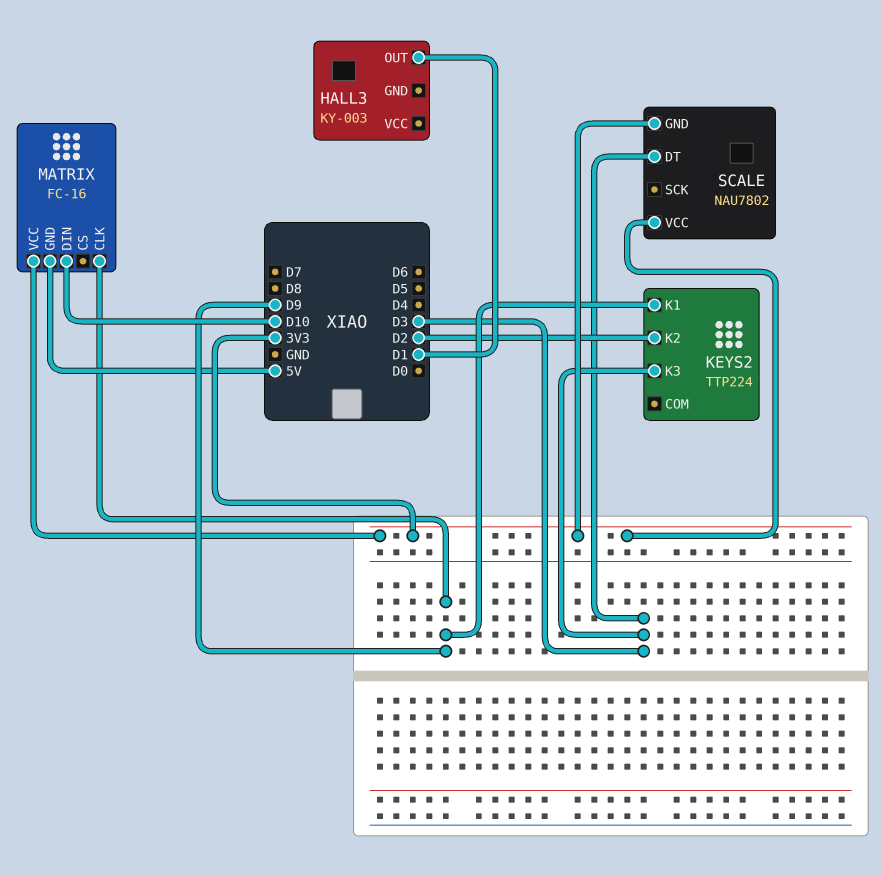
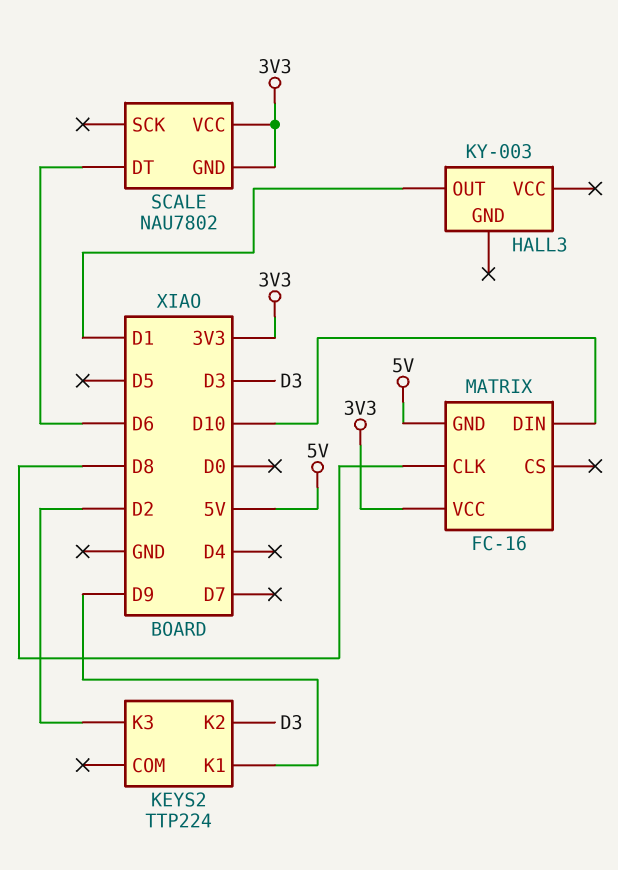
KEYS2 pin K2: D2 -> D3
KEYS2 pin K3: D3 -> D2
MATRIX pin CLK: D9 -> D8
SCALE pin DT: D3 -> D6

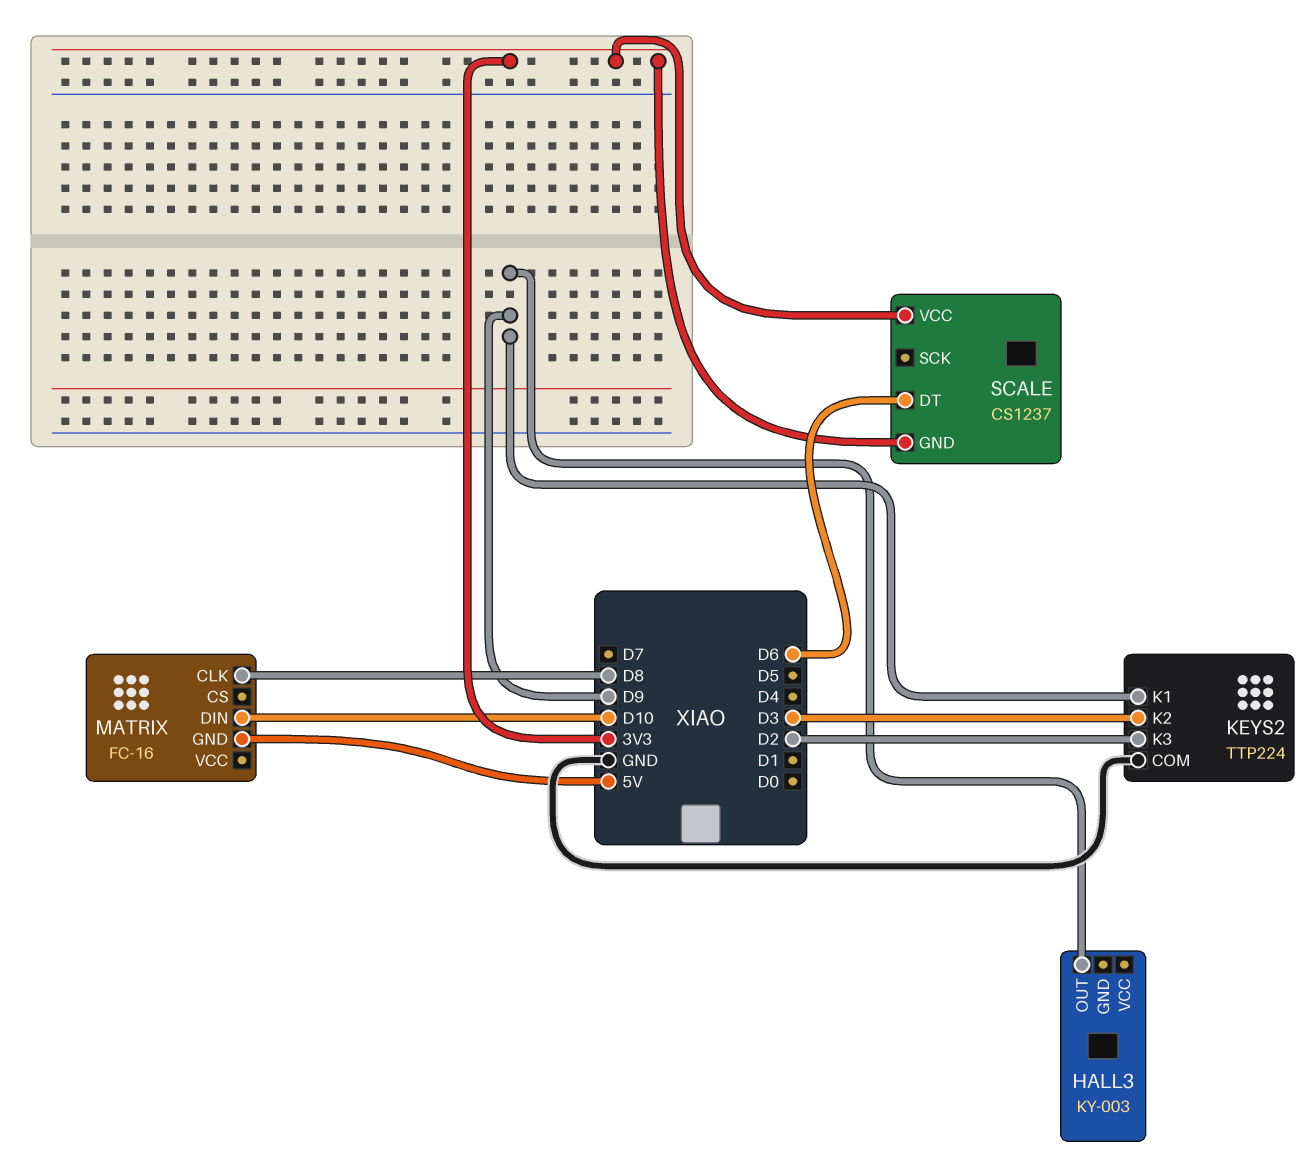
HALL3 pin OUT: D1 -> D9
KEYS2 pin COM: none -> GND
MATRIX pin VCC: 3V3 -> none
SCALE: NAU7802 -> CS1237

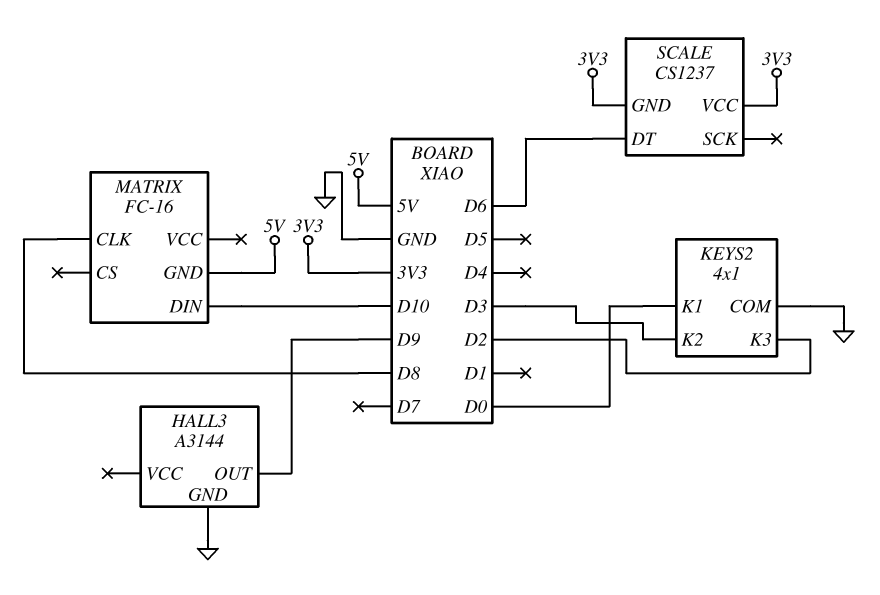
HALL3: KY-003 -> A3144
HALL3 pin GND: none -> GND
KEYS2: TTP224 -> 4x1
KEYS2 pin K1: D9 -> D0

